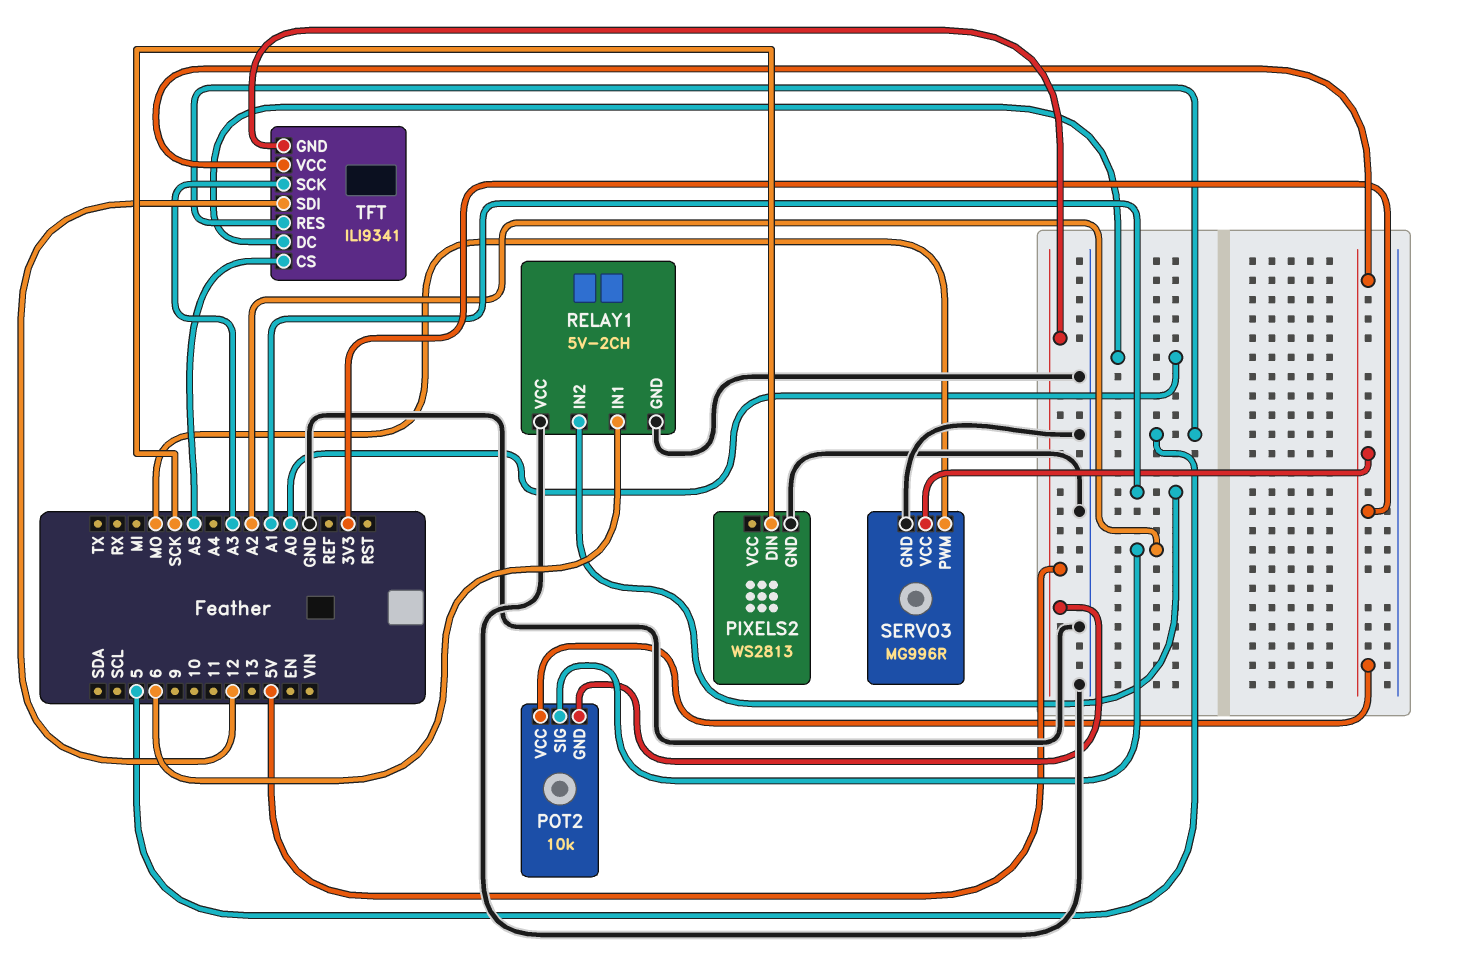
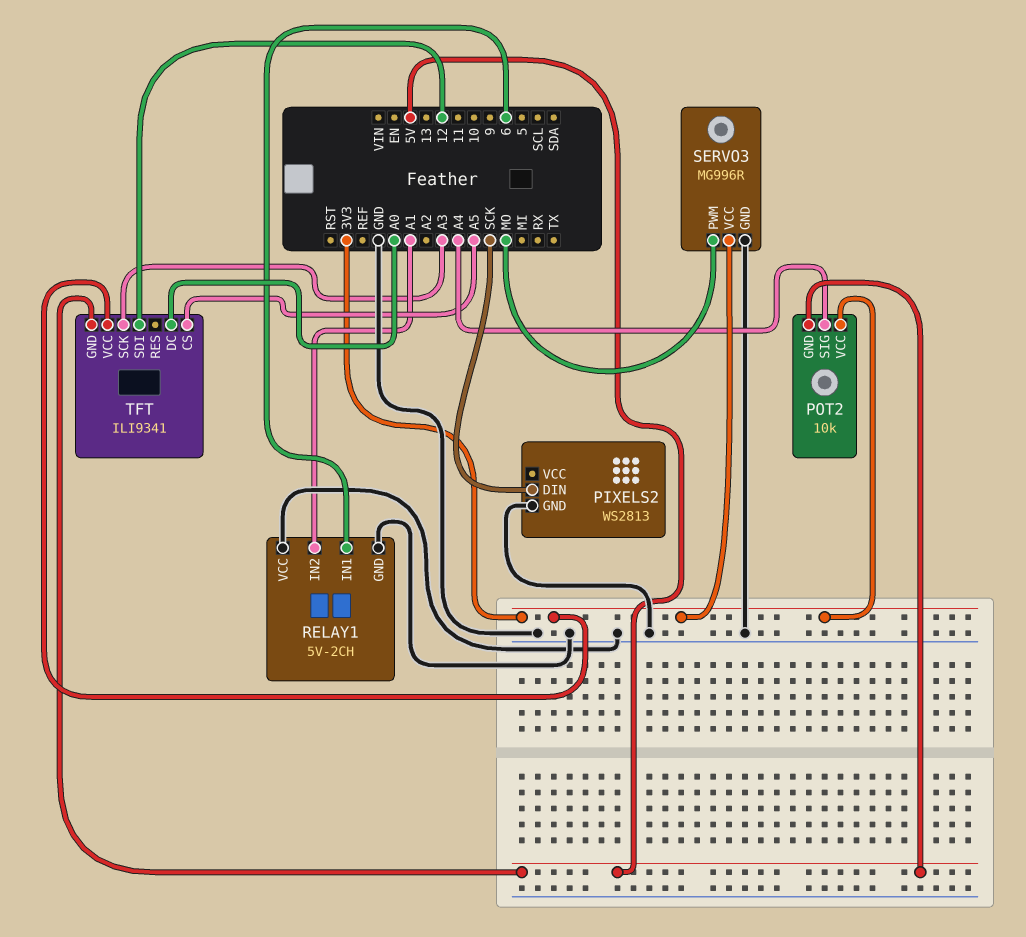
POT2 pin SIG: A2 -> A4
TFT pin RES: 5 -> none

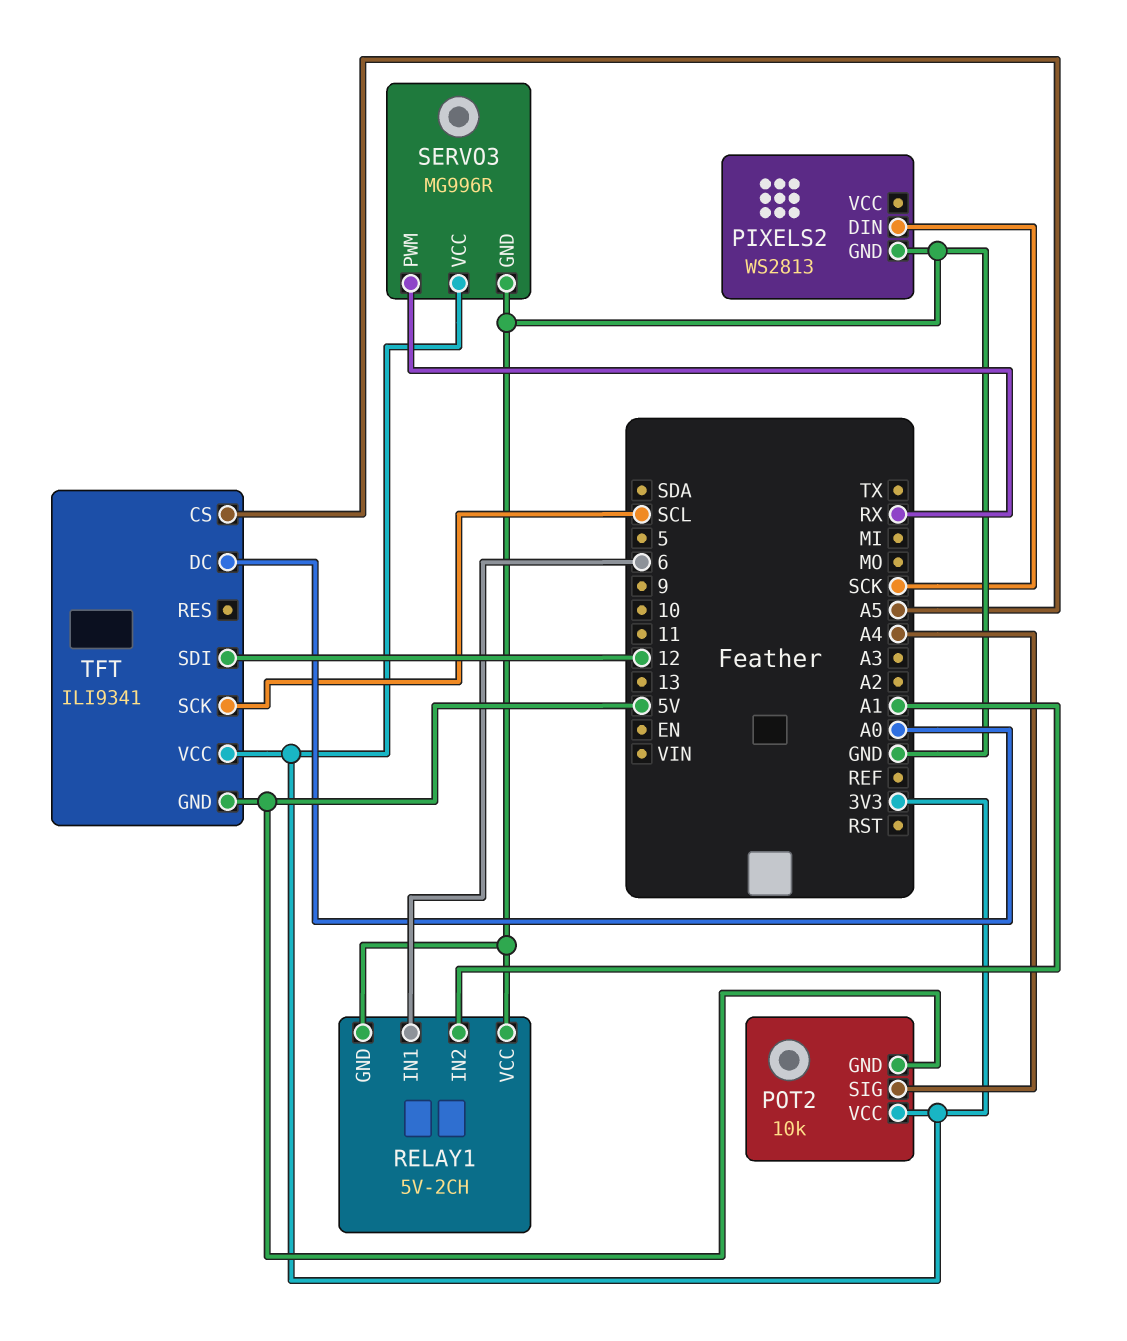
SERVO3 pin PWM: MO -> RX
TFT pin SCK: A3 -> SCL

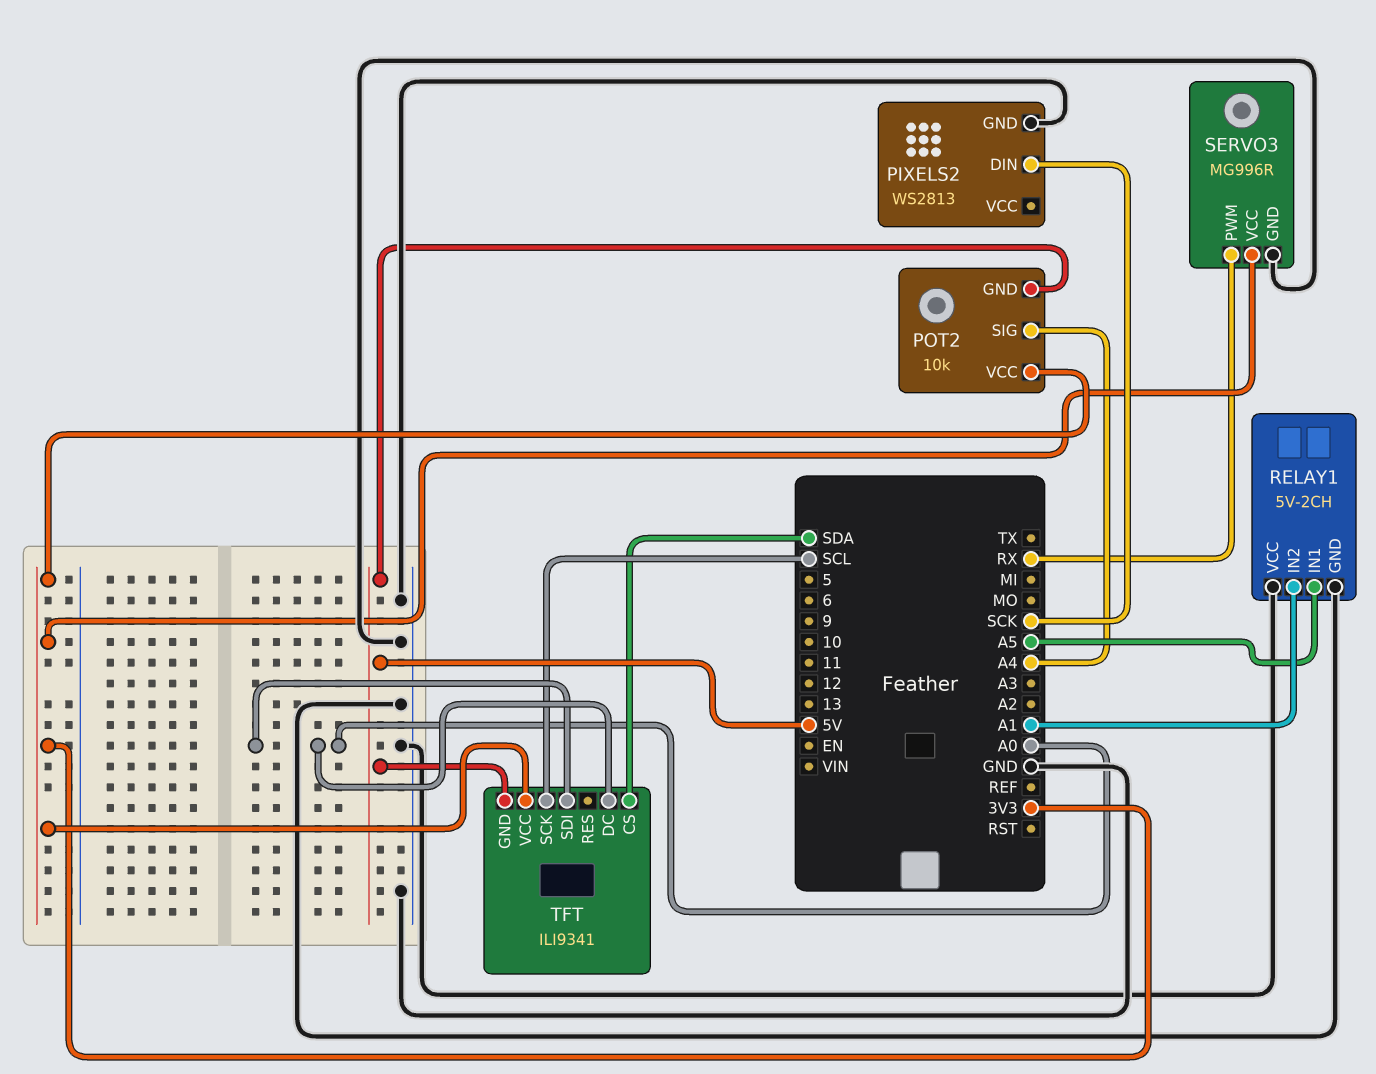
RELAY1 pin IN1: 6 -> A5
TFT pin CS: A5 -> SDA
TFT pin SDI: 12 -> A0

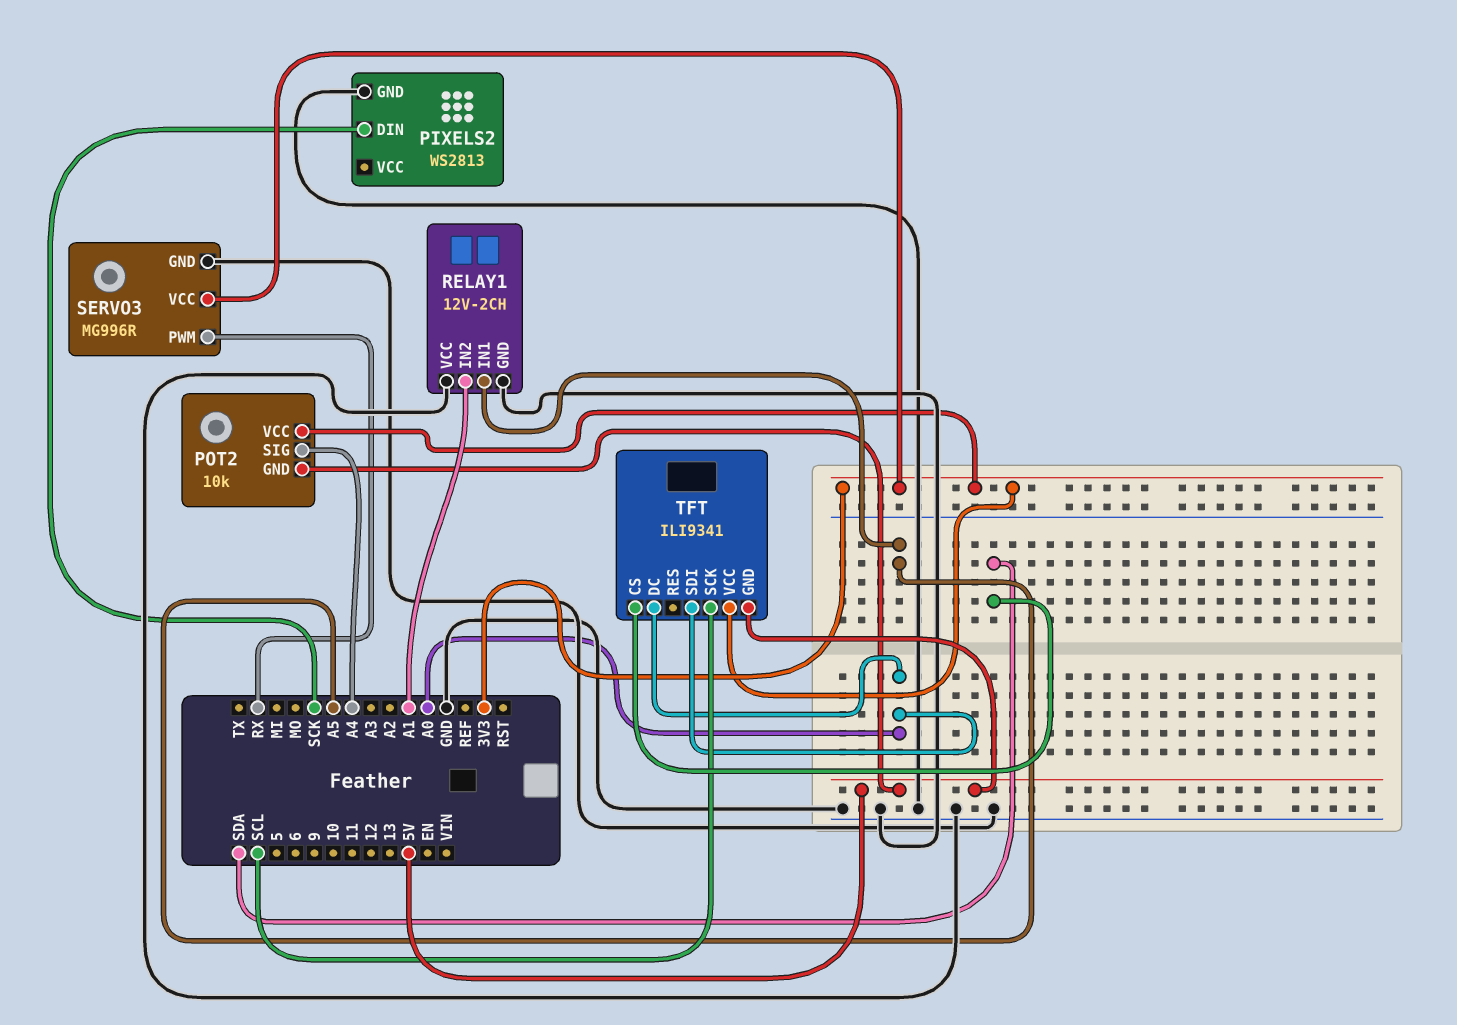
RELAY1: 5V-2CH -> 12V-2CH

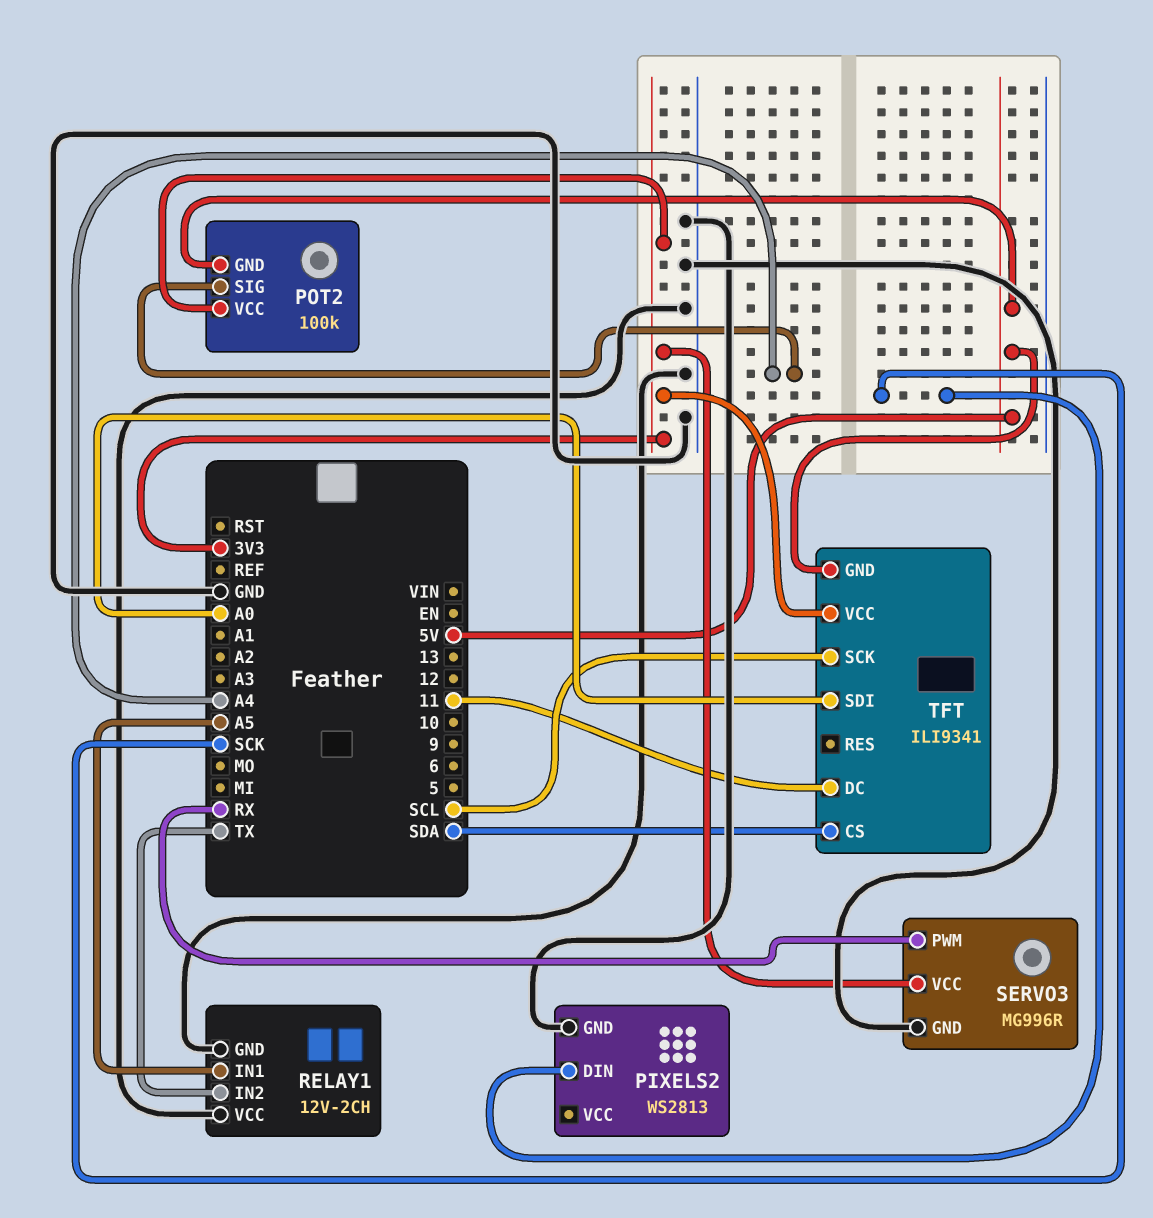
POT2: 10k -> 100k
RELAY1 pin IN2: A1 -> TX
TFT pin DC: A0 -> 11

